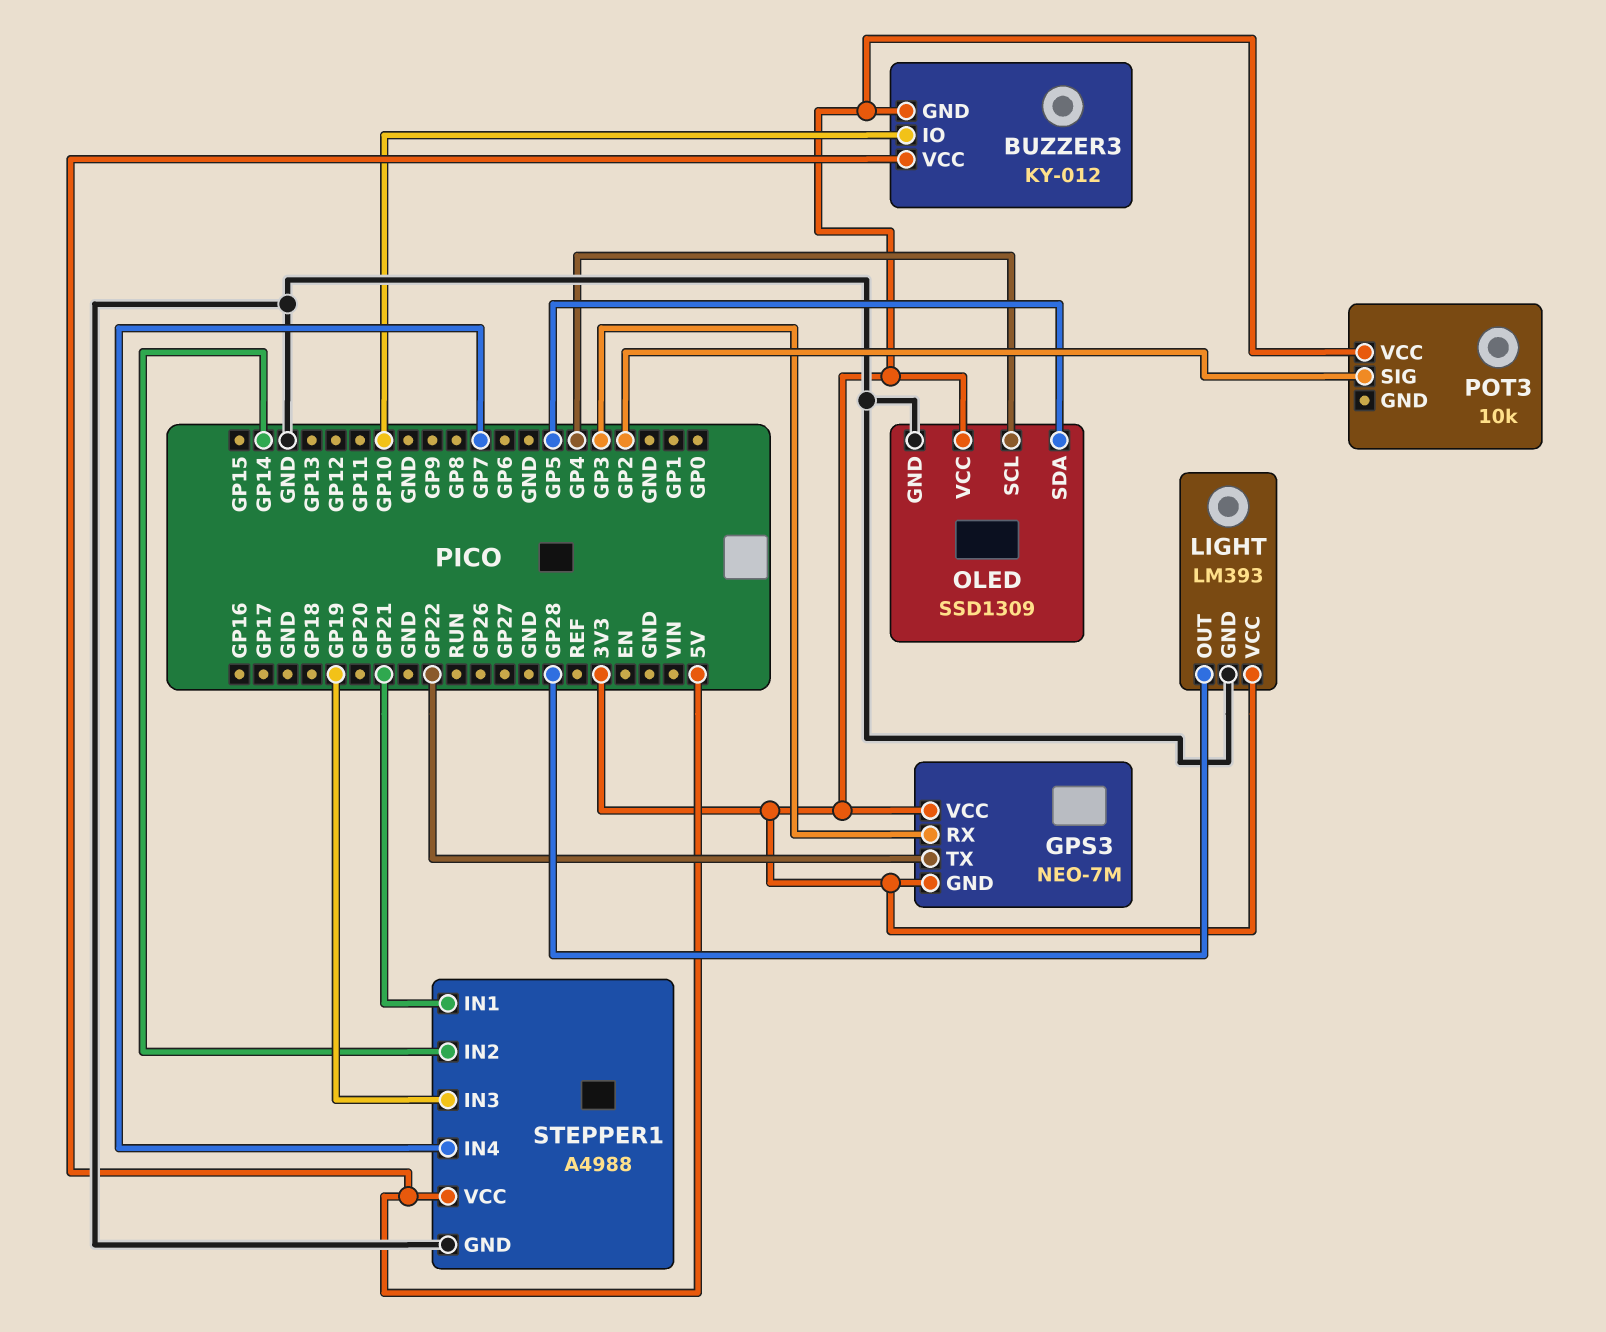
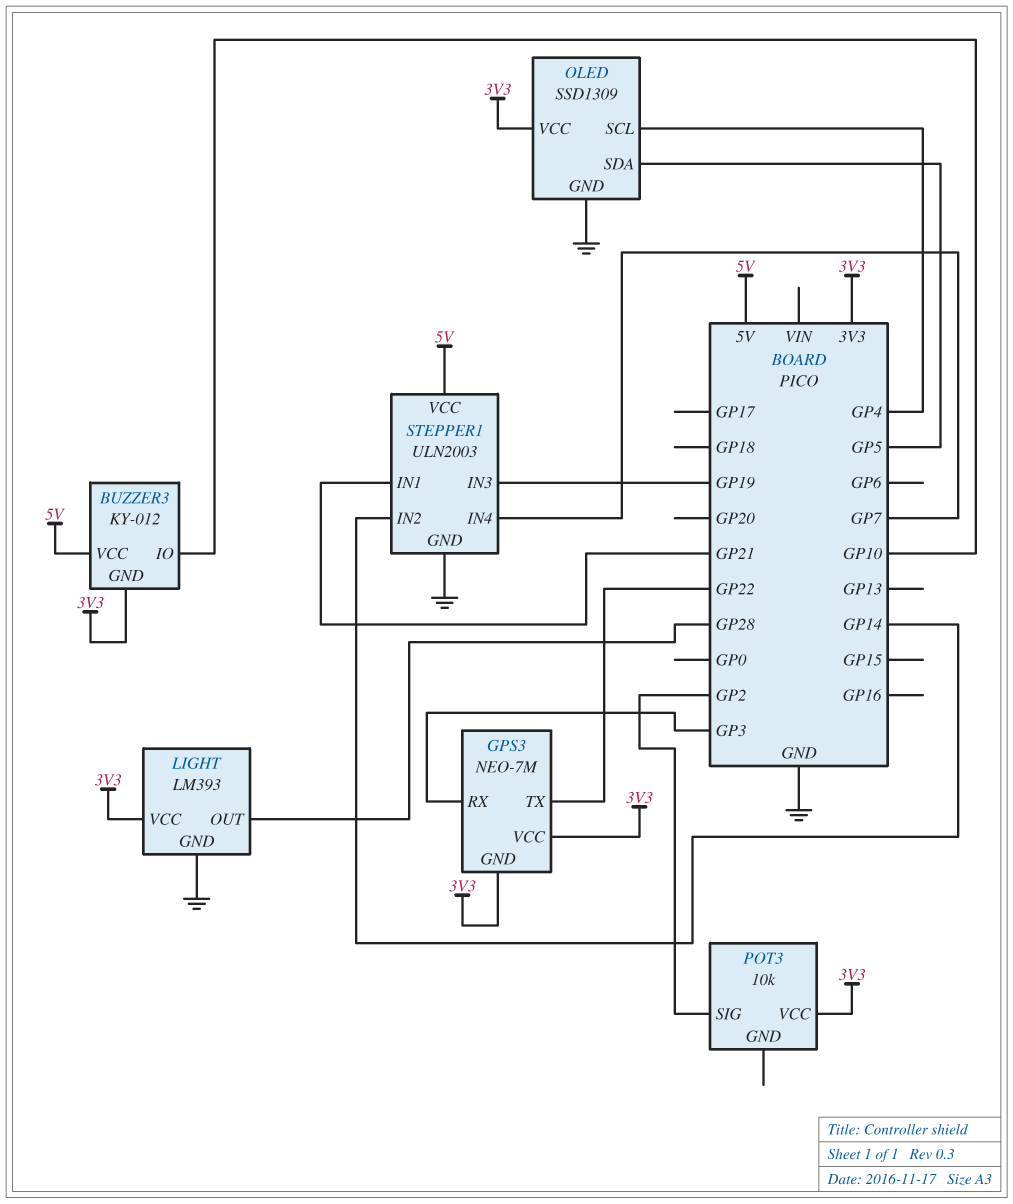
STEPPER1: A4988 -> ULN2003

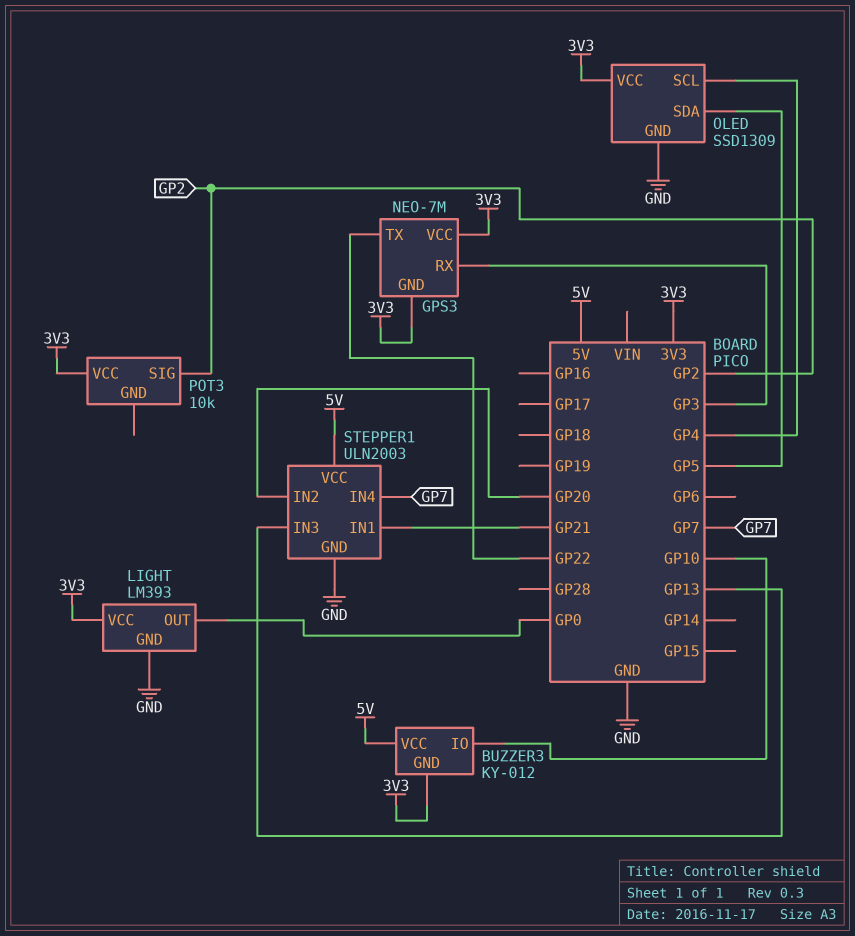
LIGHT pin OUT: GP28 -> GP0
STEPPER1 pin IN2: GP14 -> GP20
STEPPER1 pin IN3: GP19 -> GP13

